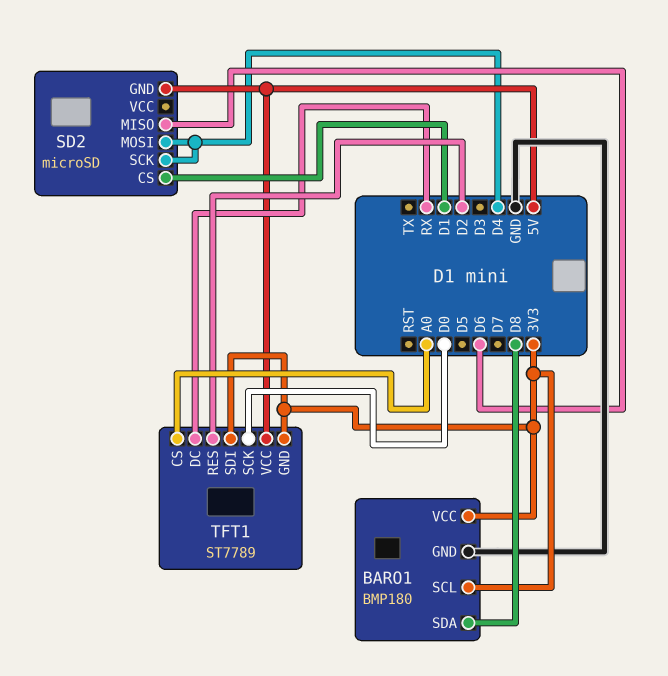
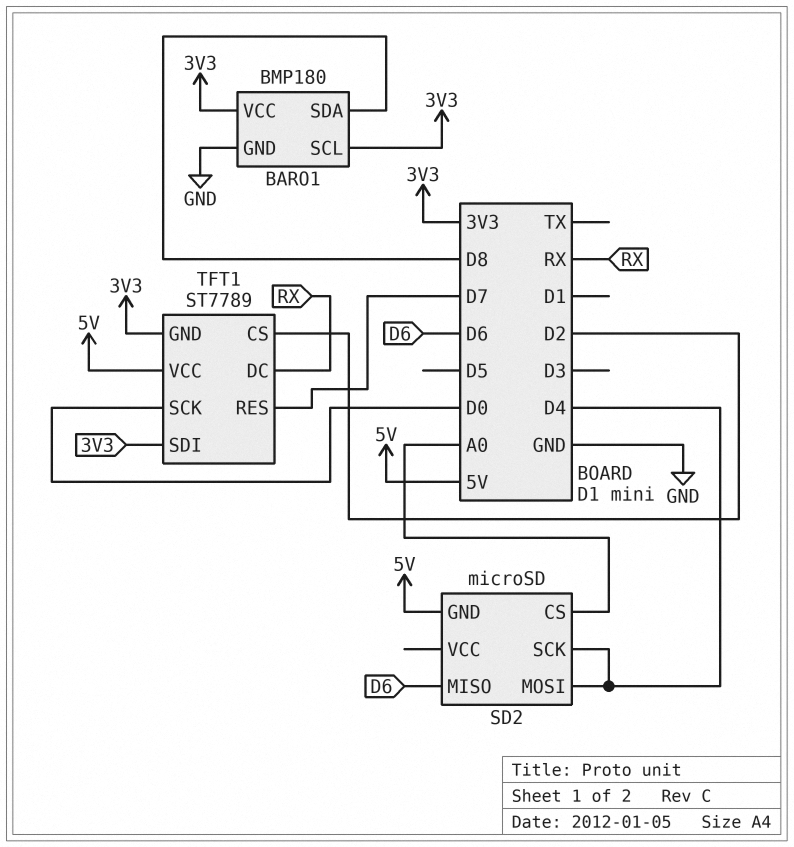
SD2 pin CS: D1 -> A0
TFT1 pin CS: A0 -> D2
TFT1 pin RES: D2 -> D7

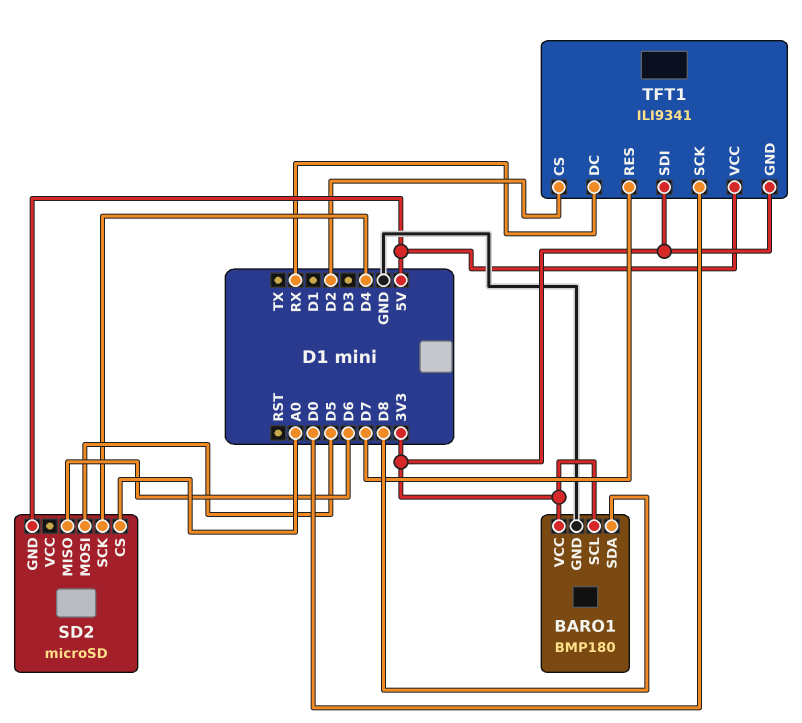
SD2 pin MOSI: D4 -> D5
TFT1: ST7789 -> ILI9341

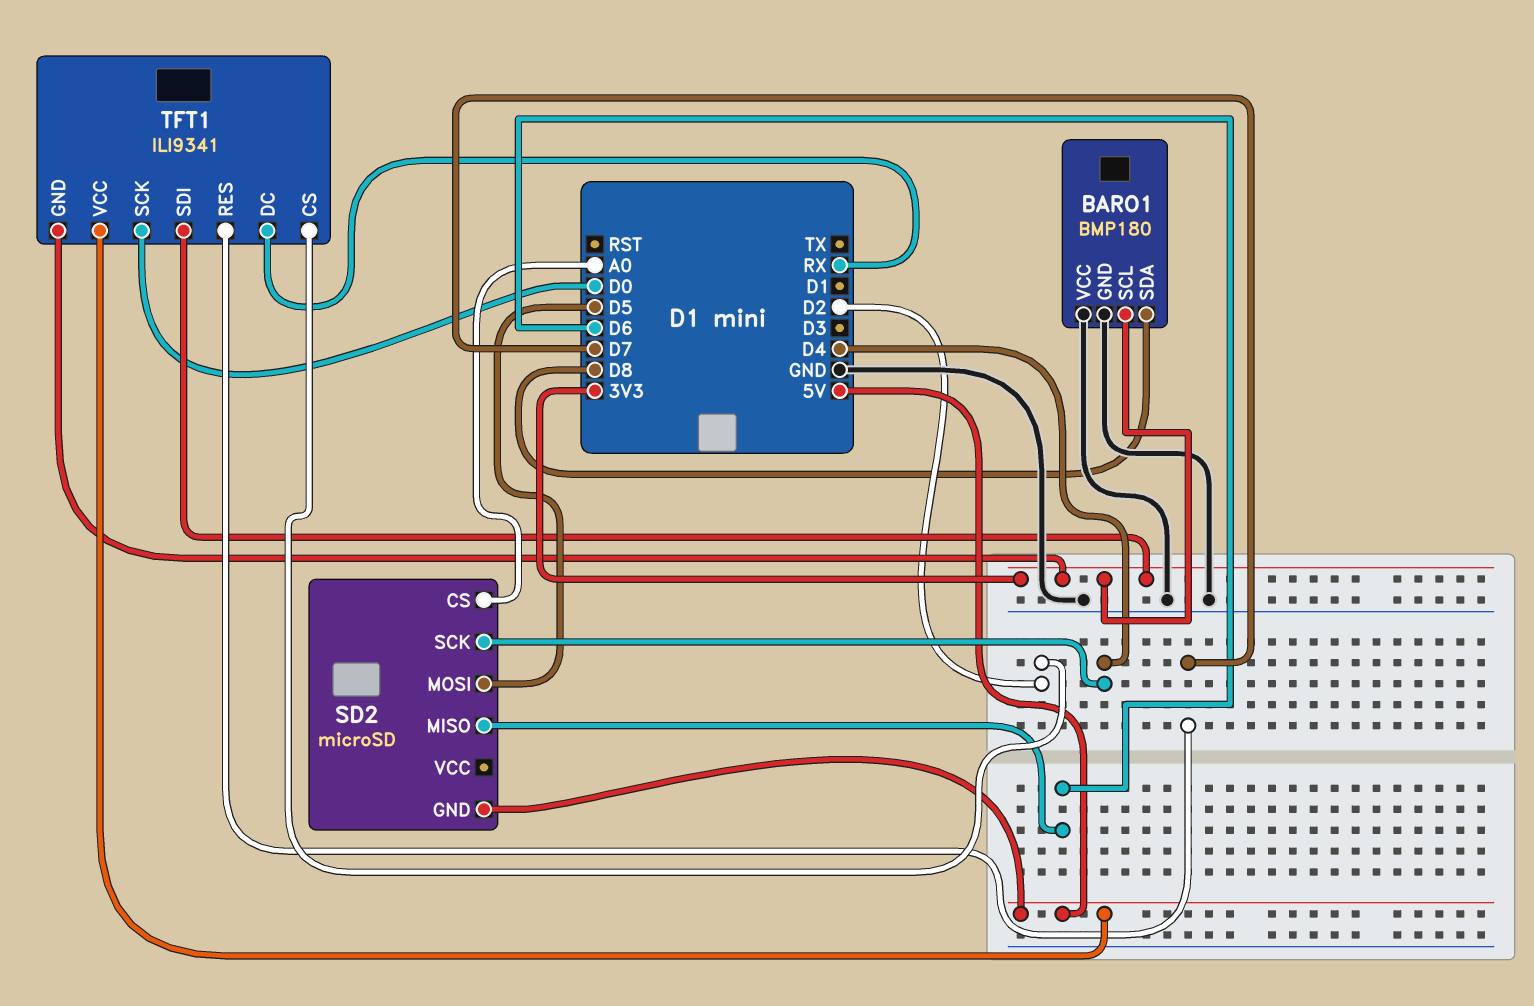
BARO1 pin VCC: 3V3 -> GND

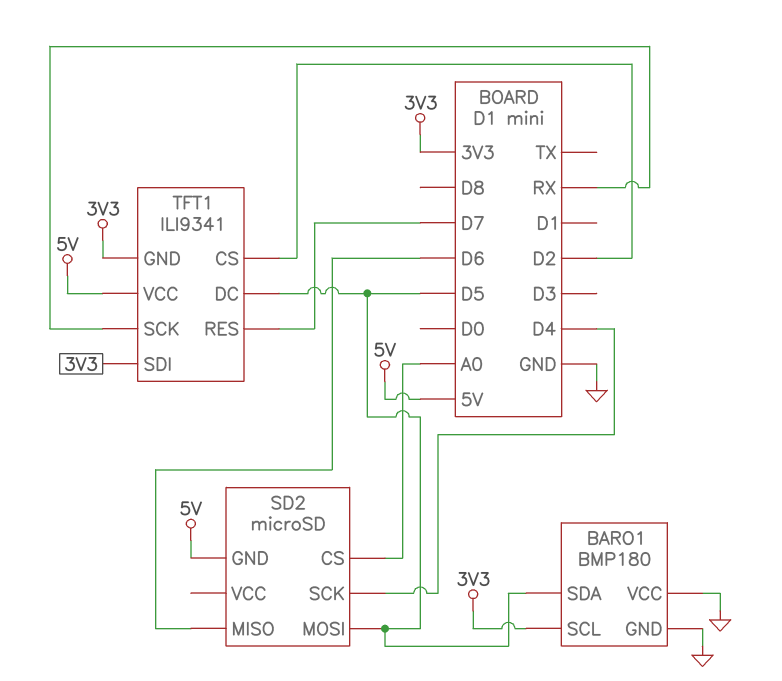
BARO1 pin SDA: D8 -> D5
TFT1 pin DC: RX -> D5
TFT1 pin SCK: D0 -> RX

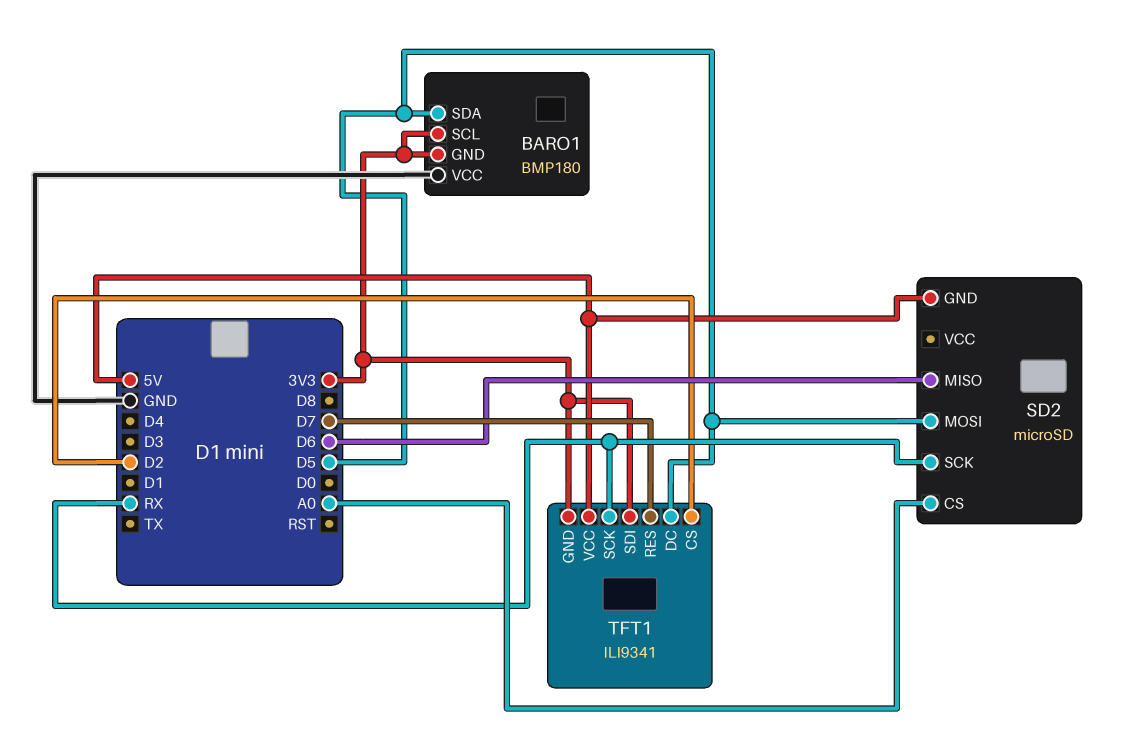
BARO1 pin GND: GND -> 3V3
SD2 pin SCK: D4 -> RX

